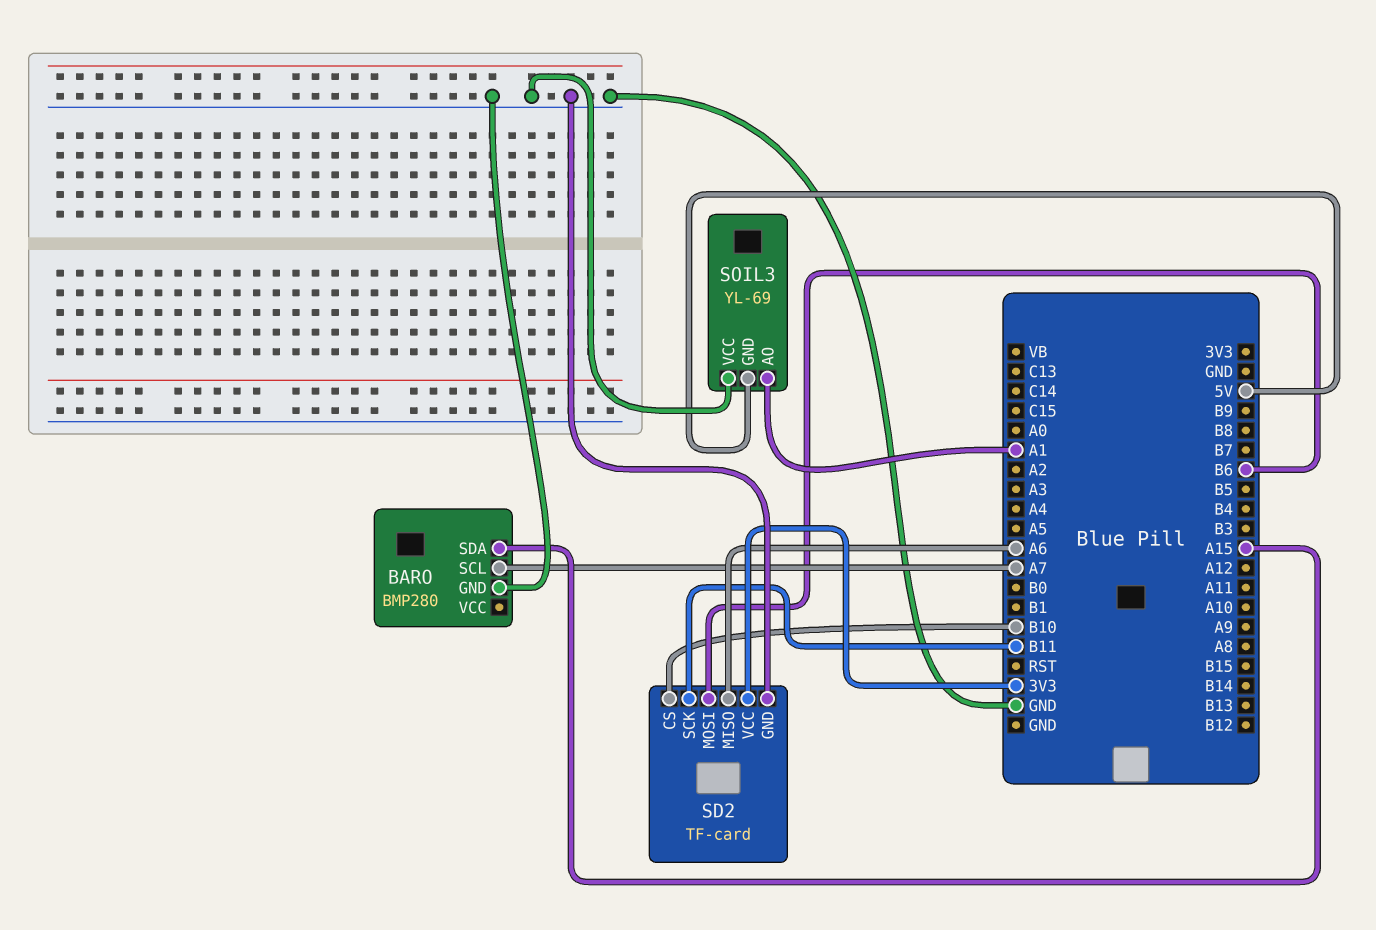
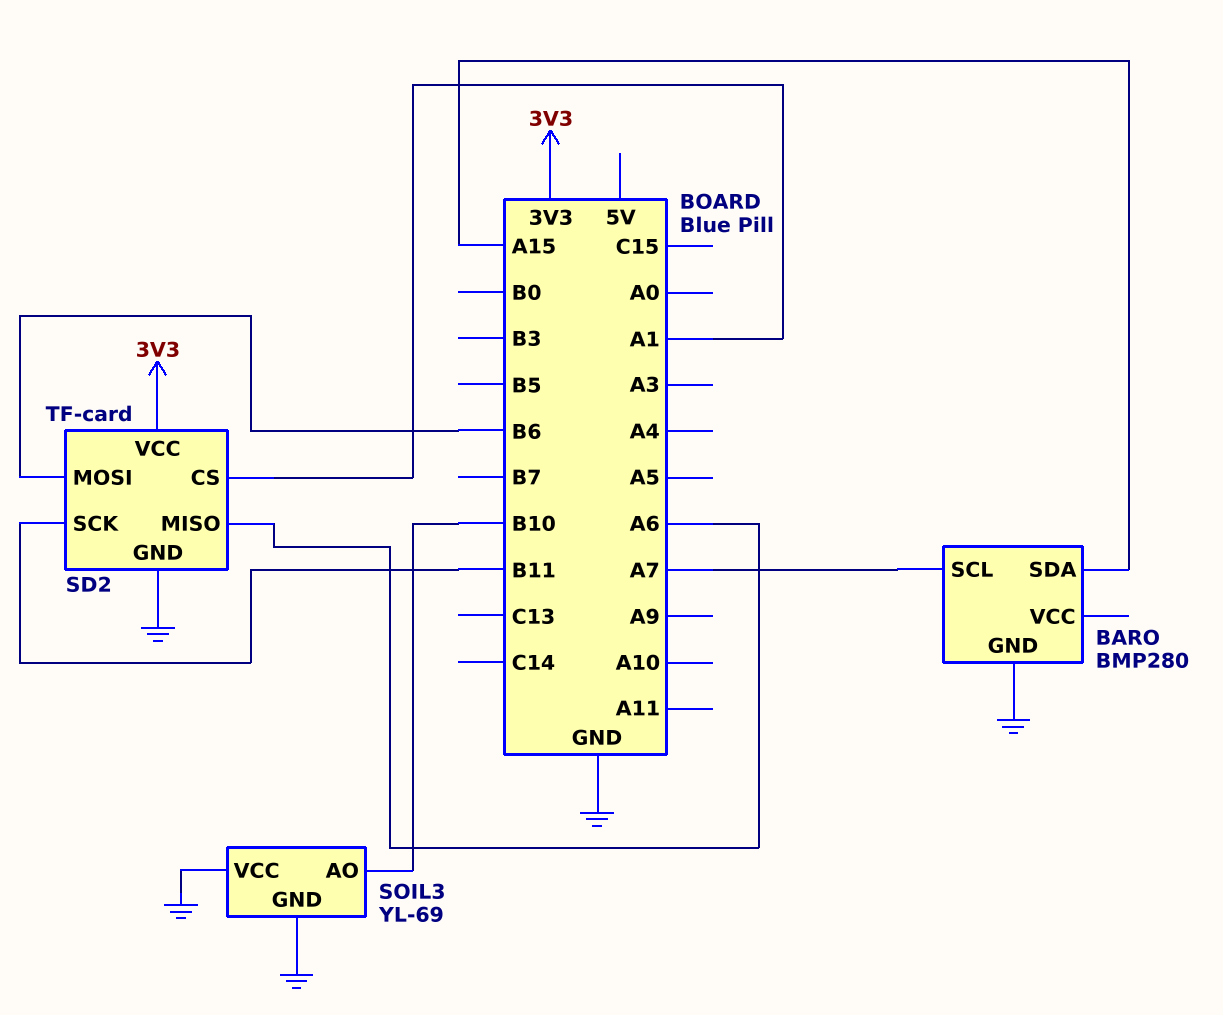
SD2 pin CS: B10 -> A1
SOIL3 pin AO: A1 -> B10
SOIL3 pin GND: 5V -> GND

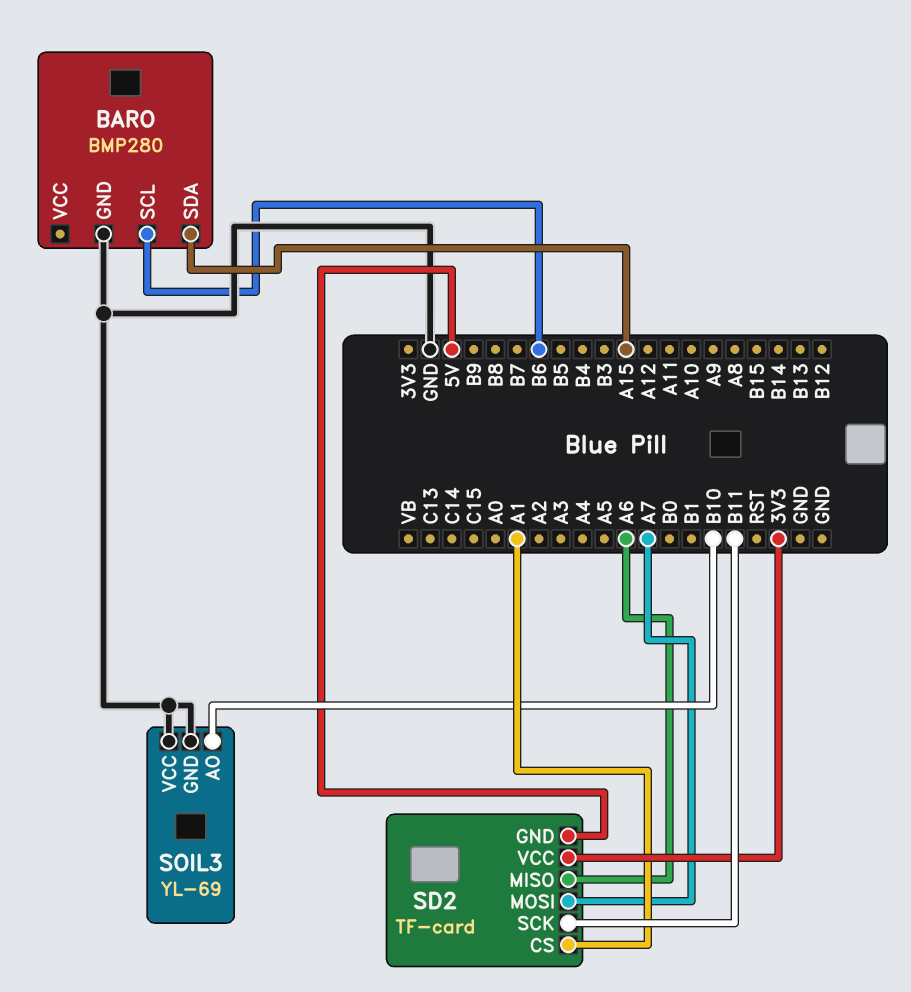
BARO pin SCL: A7 -> B6
SD2 pin GND: GND -> 5V
SD2 pin MOSI: B6 -> A7

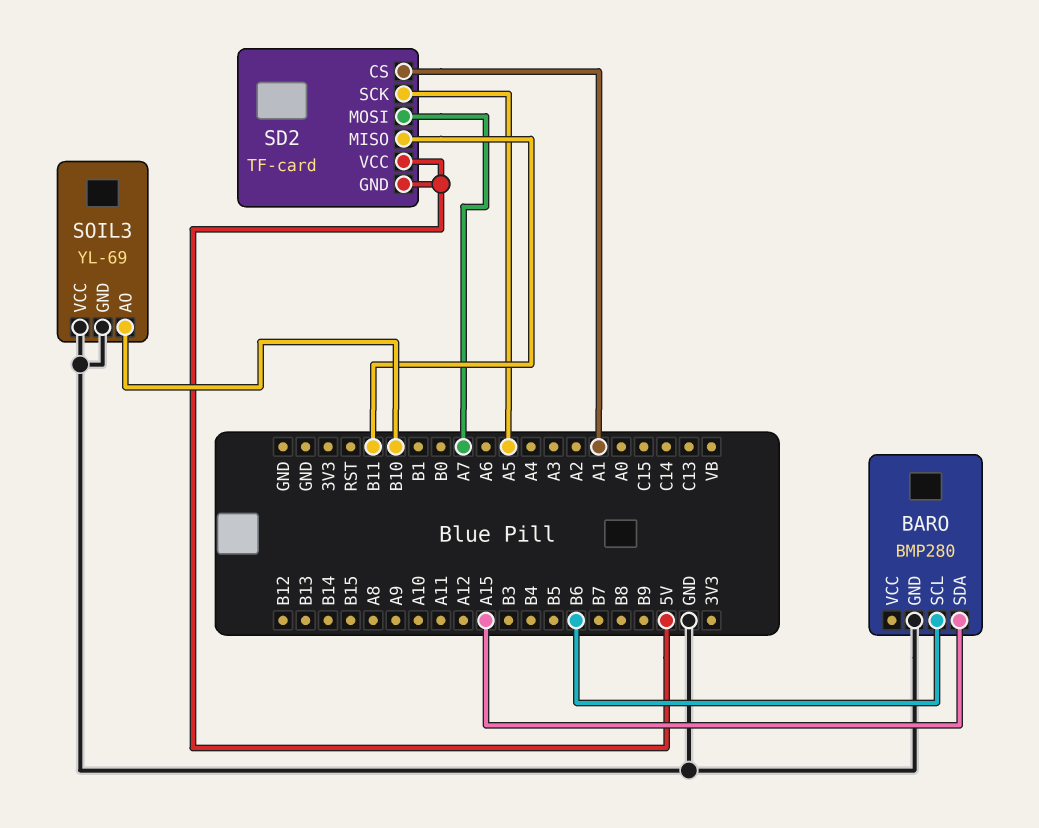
SD2 pin MISO: A6 -> B11
SD2 pin SCK: B11 -> A5
SD2 pin VCC: 3V3 -> 5V

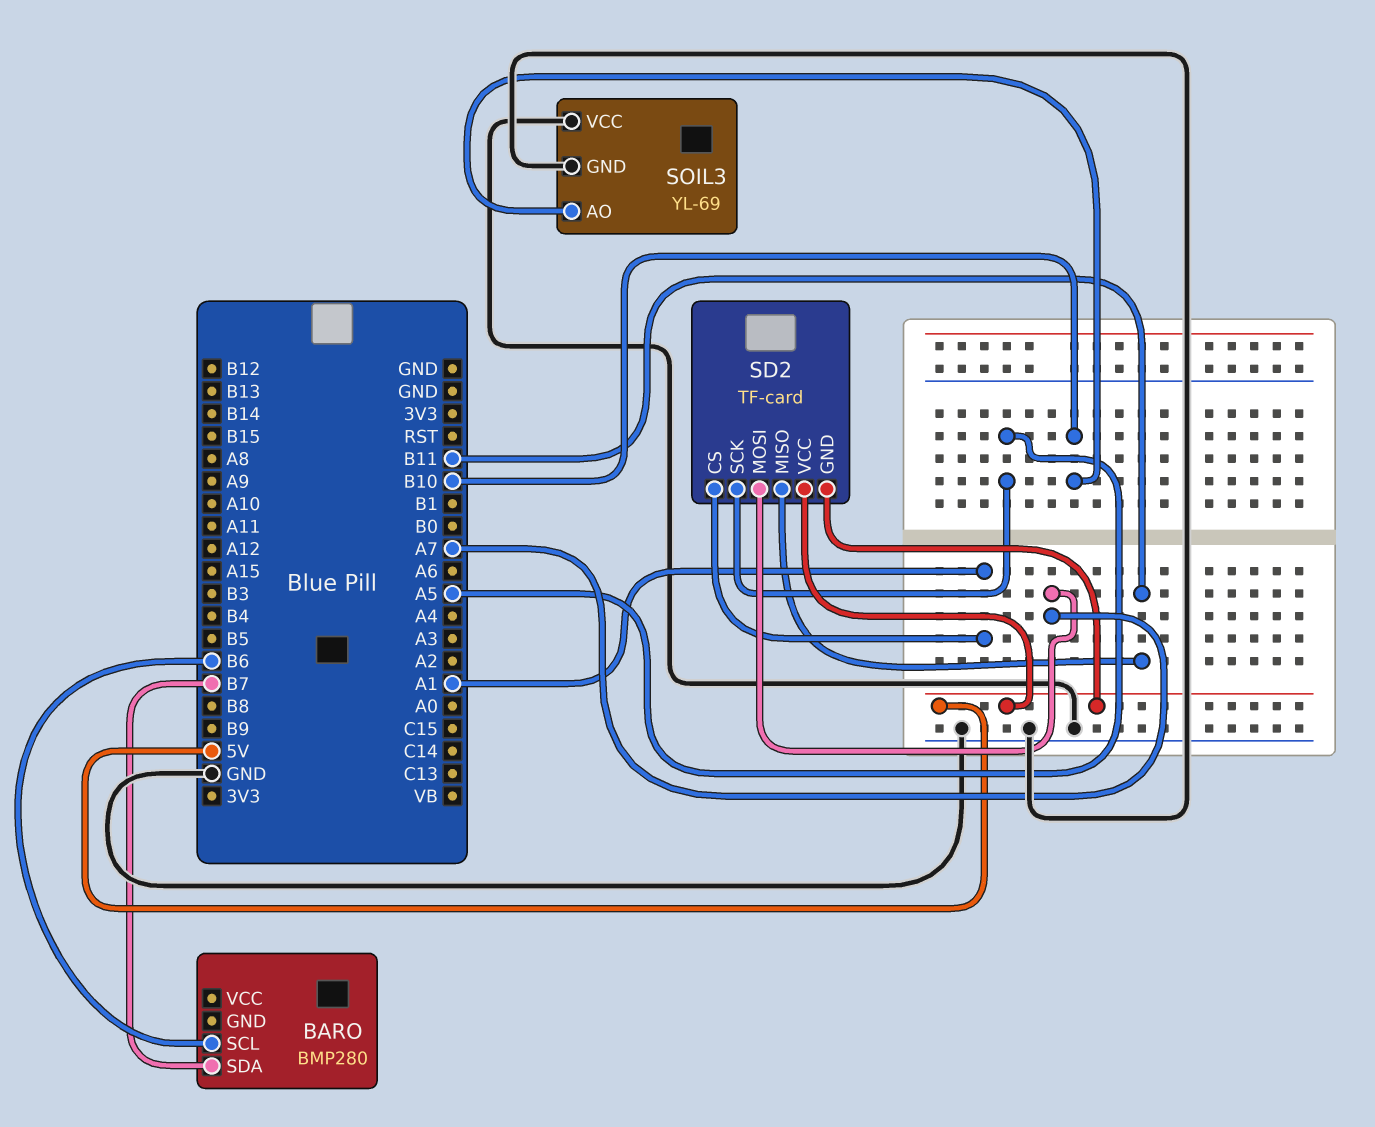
BARO pin GND: GND -> none
BARO pin SDA: A15 -> B7

